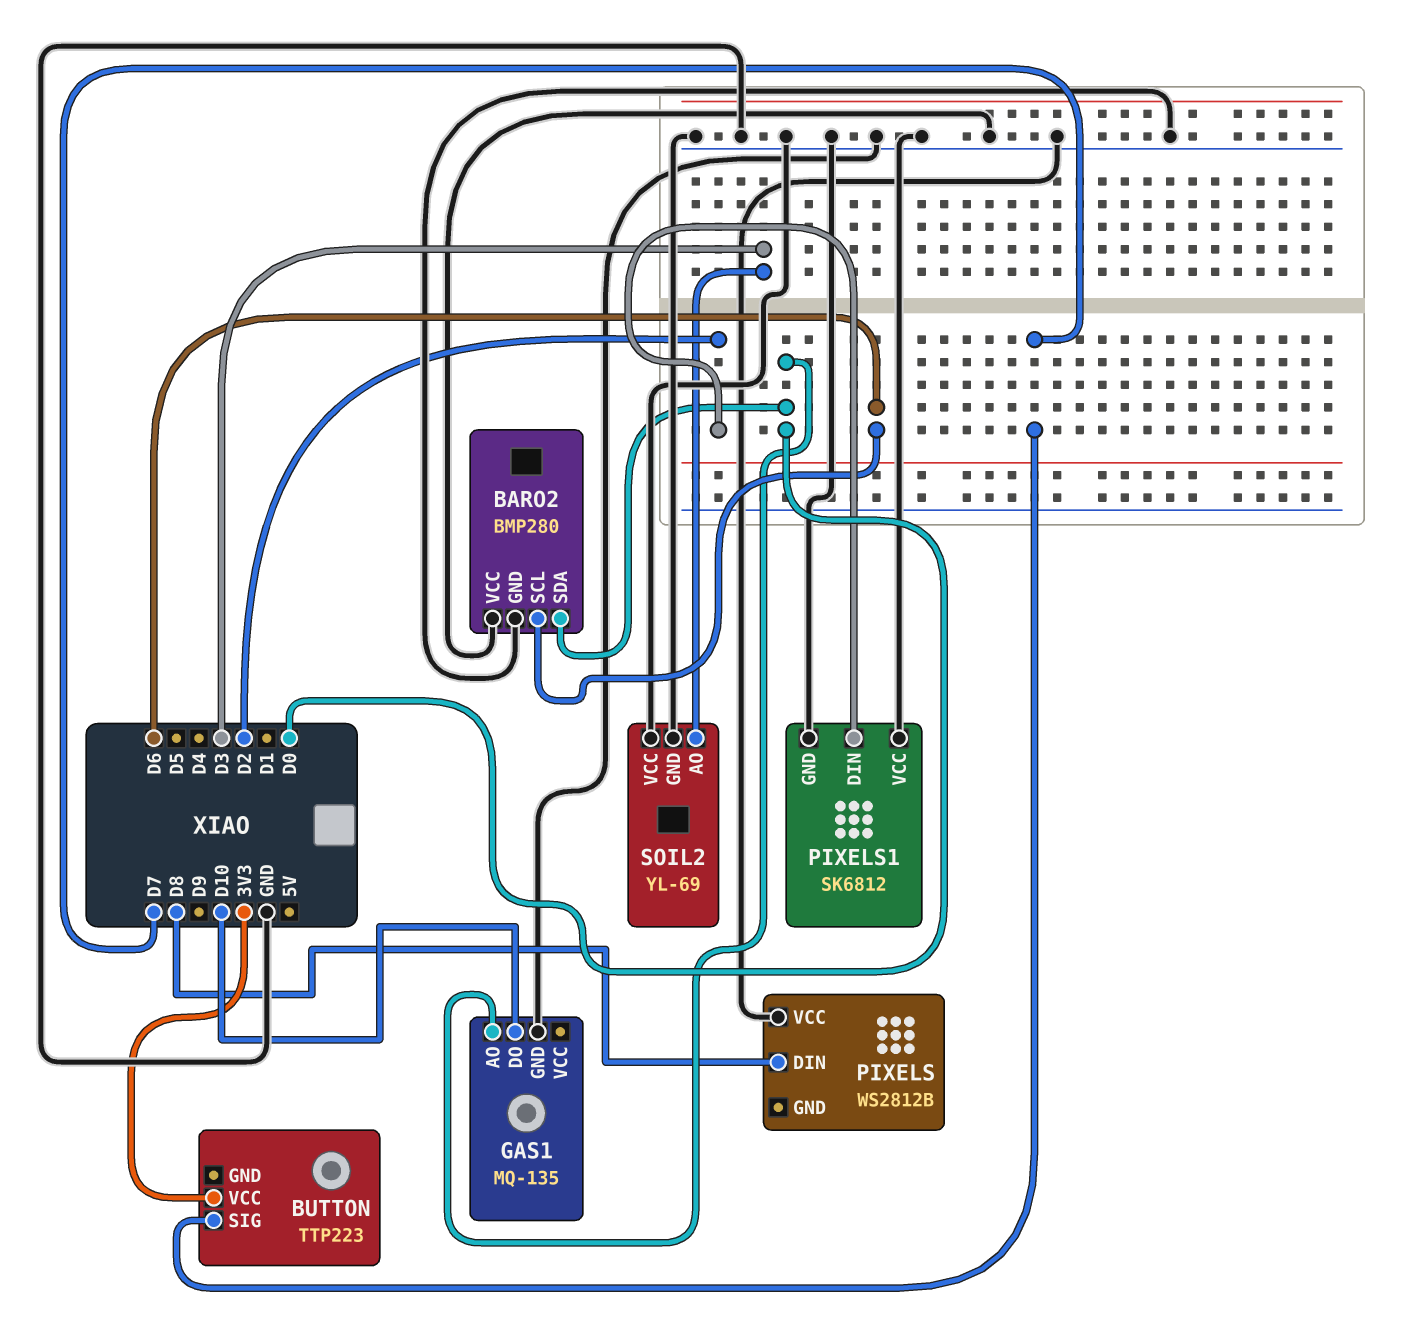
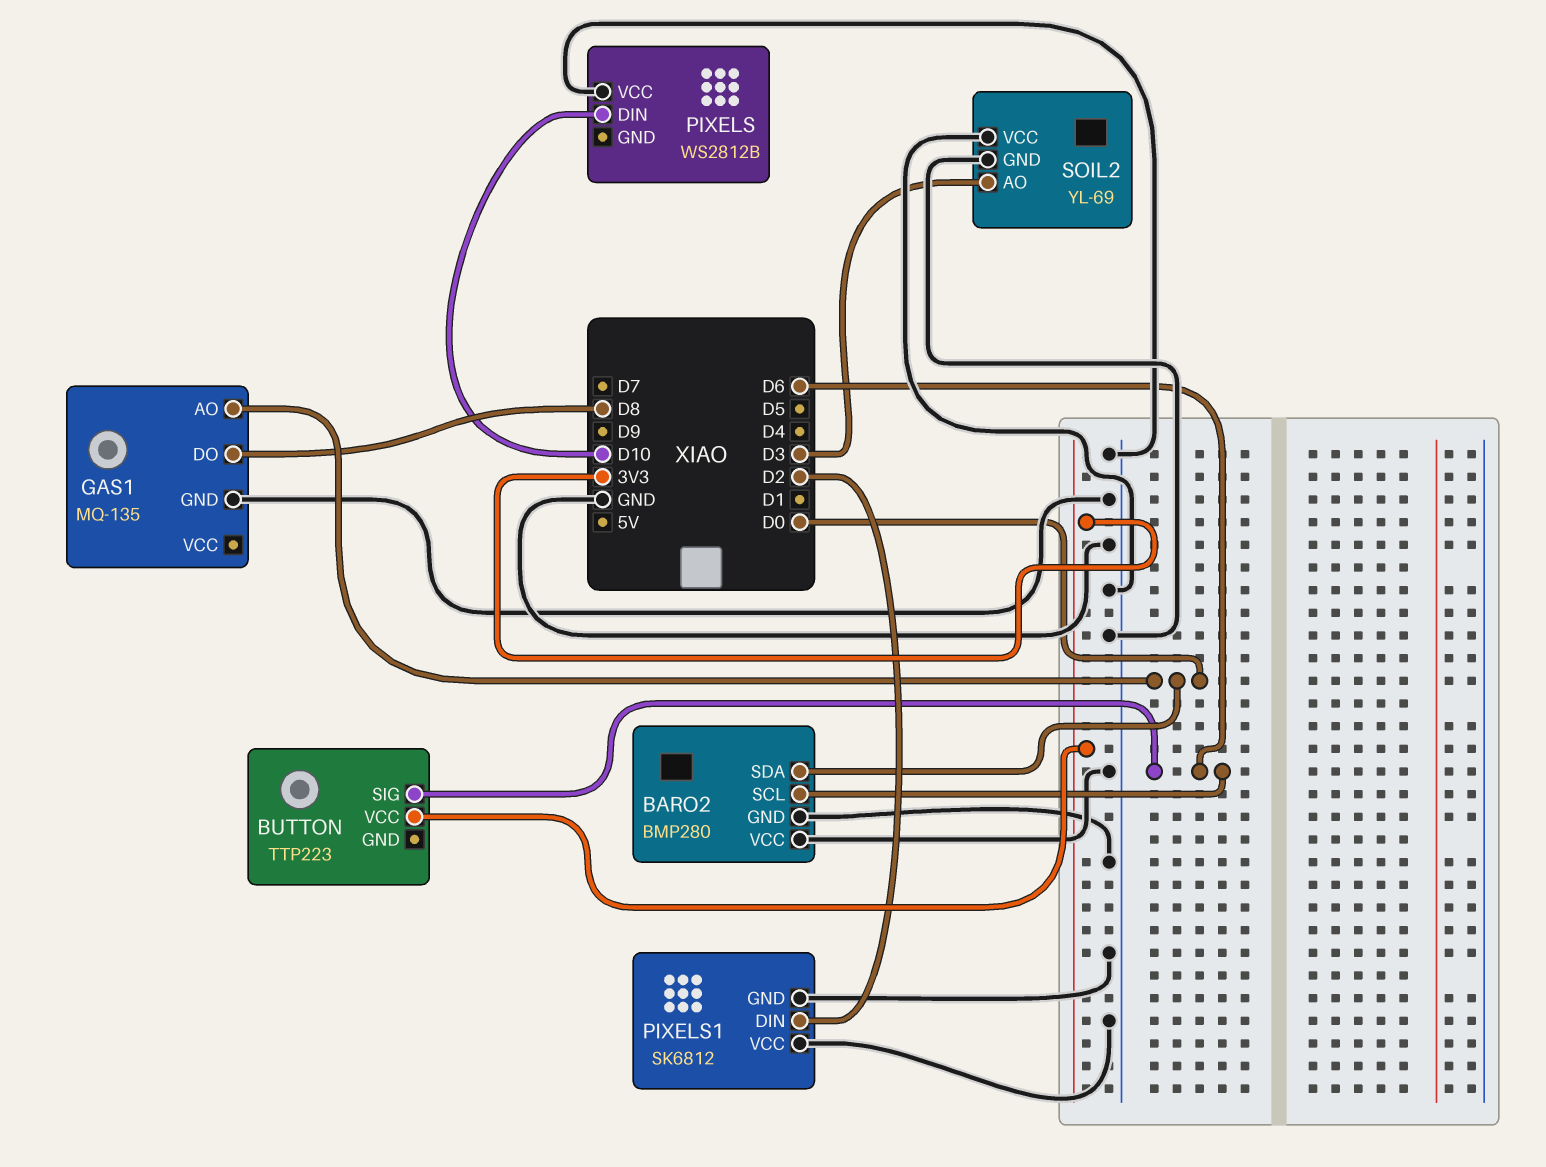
BUTTON pin SIG: D7 -> D6
GAS1 pin DO: D10 -> D8
PIXELS pin DIN: D8 -> D10

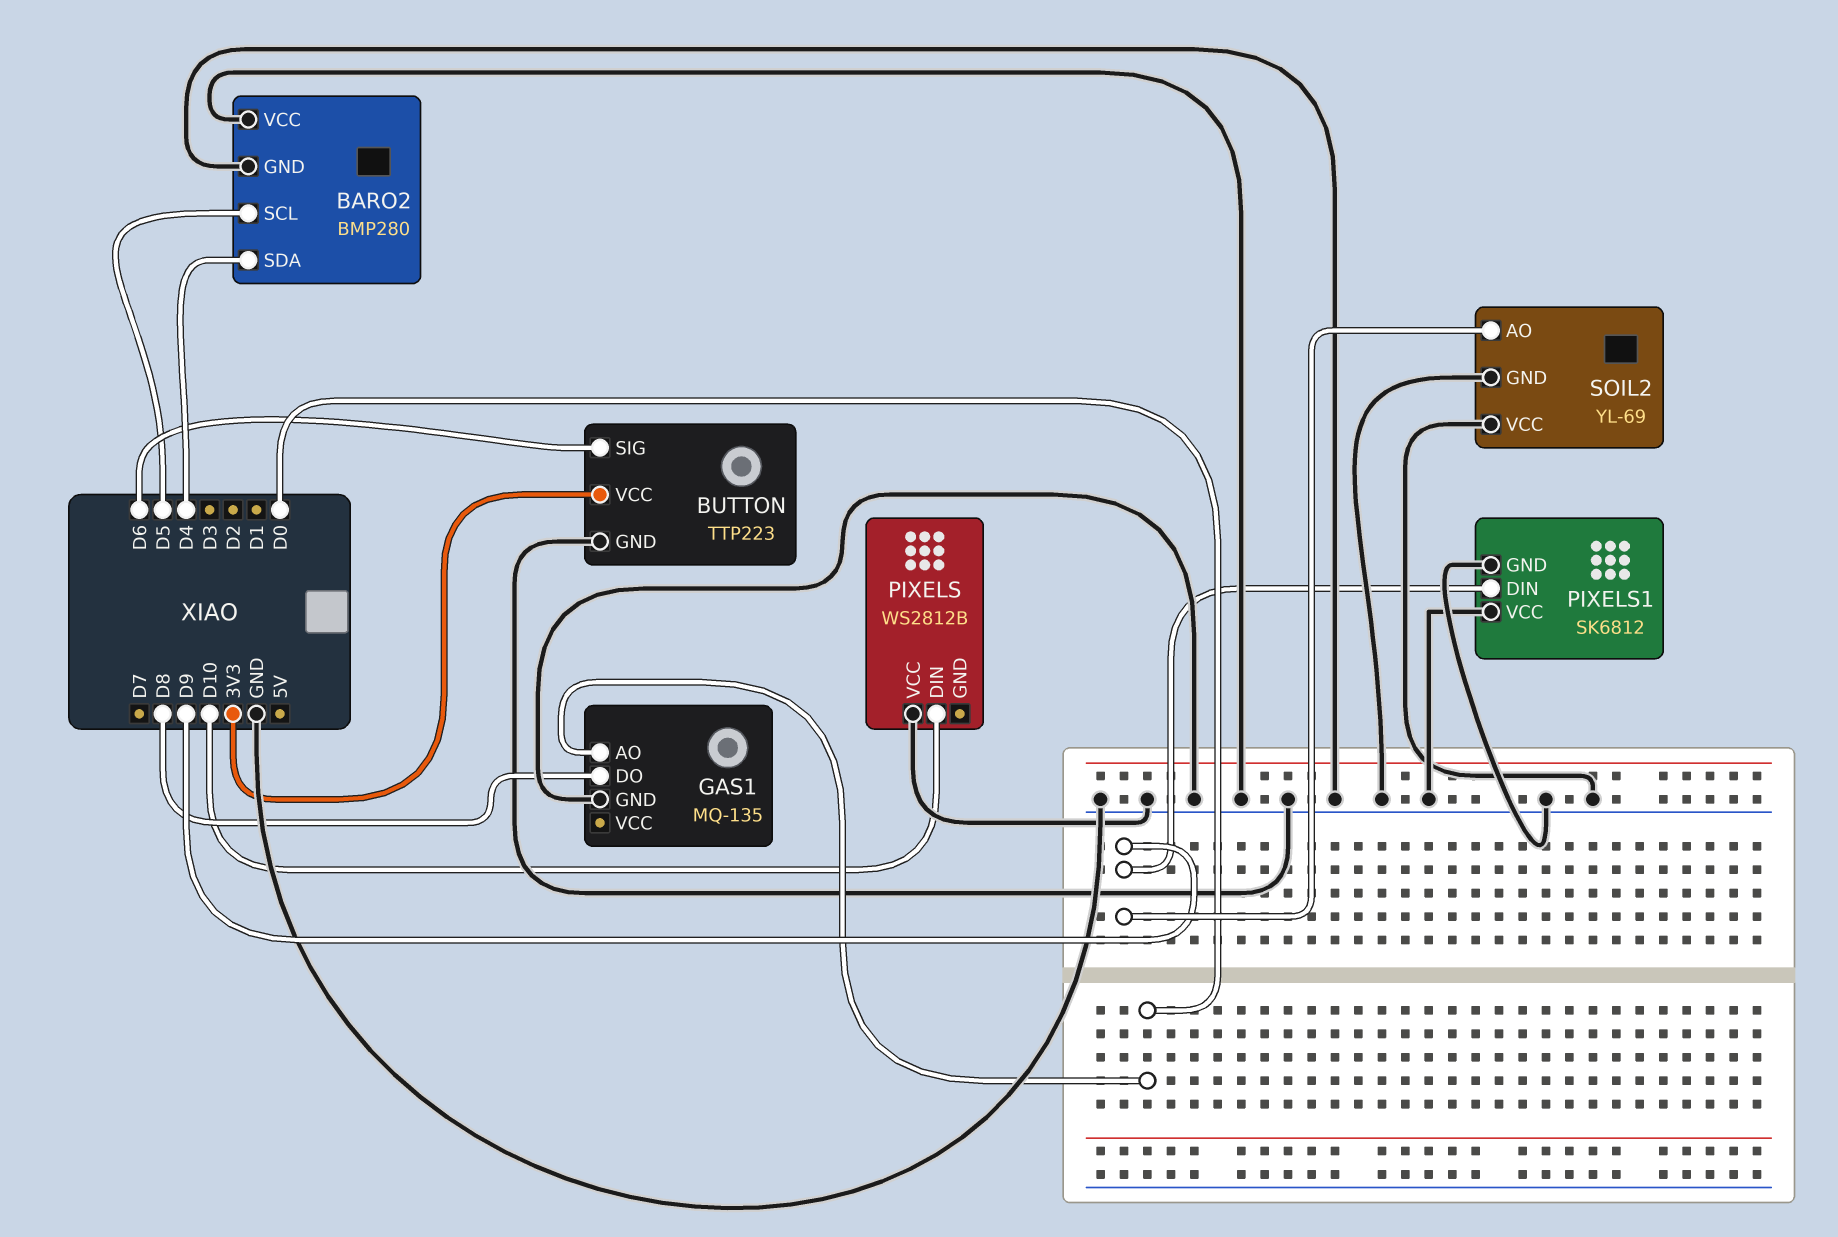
BARO2 pin SCL: D6 -> D5
BARO2 pin SDA: D0 -> D4
BUTTON pin GND: none -> GND
PIXELS1 pin DIN: D2 -> D9
SOIL2 pin AO: D3 -> D9

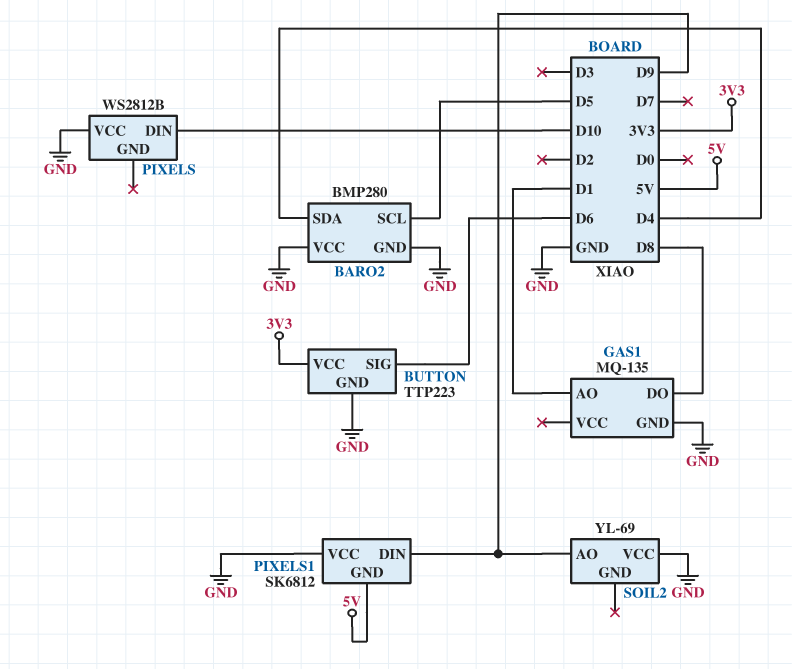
GAS1 pin AO: D0 -> D1
PIXELS1 pin GND: GND -> 5V
SOIL2 pin GND: GND -> none

